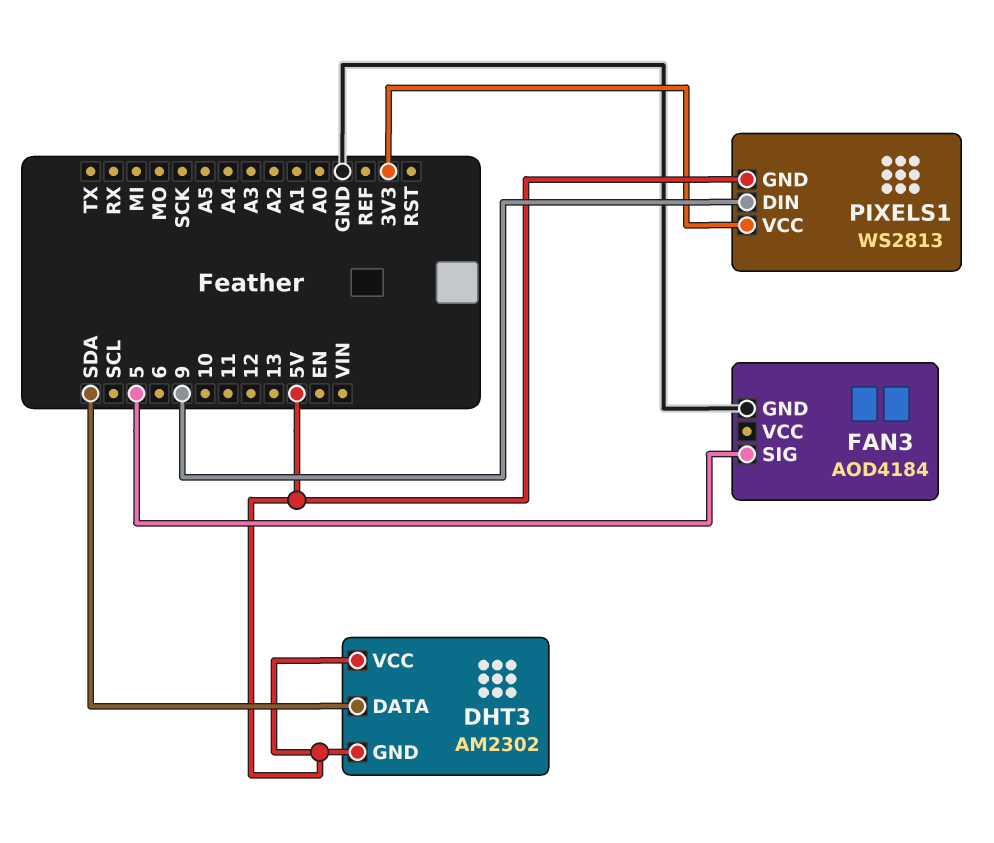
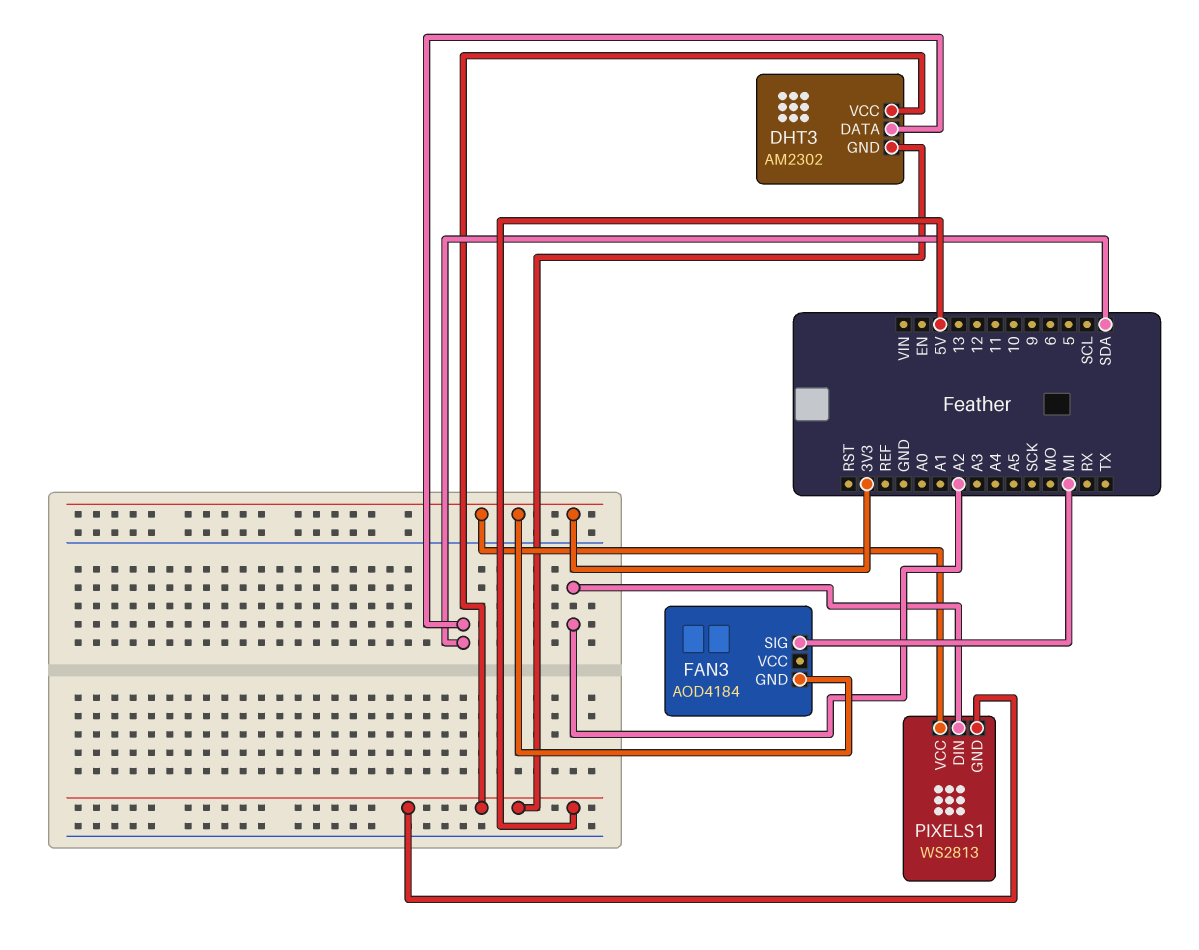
FAN3 pin GND: GND -> 3V3
FAN3 pin SIG: 5 -> MI
PIXELS1 pin DIN: 9 -> A2

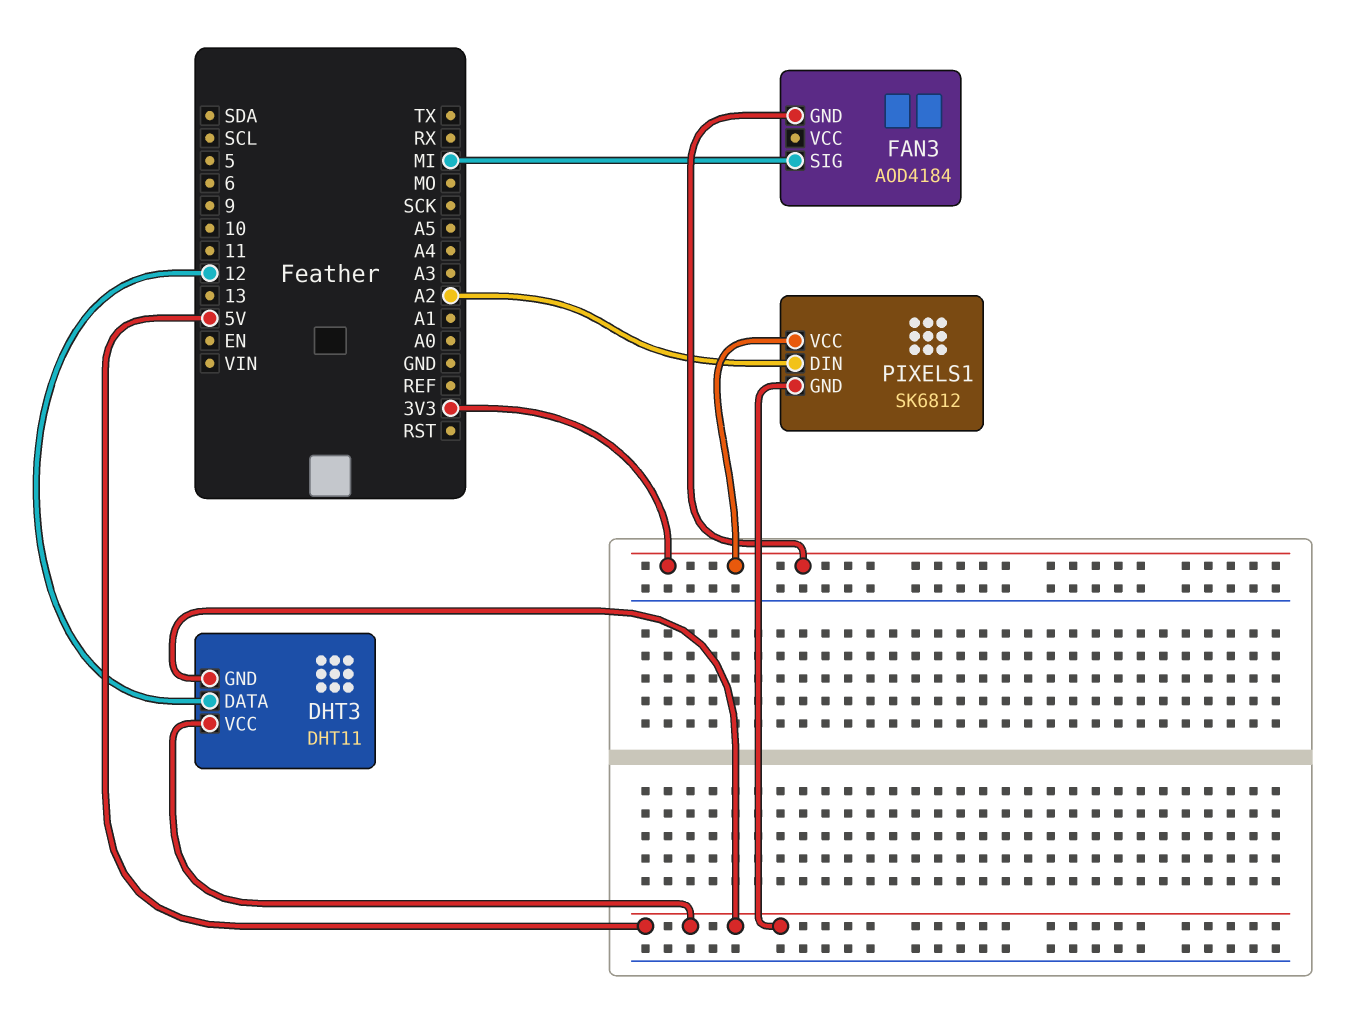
DHT3: AM2302 -> DHT11
DHT3 pin DATA: SDA -> 12
PIXELS1: WS2813 -> SK6812

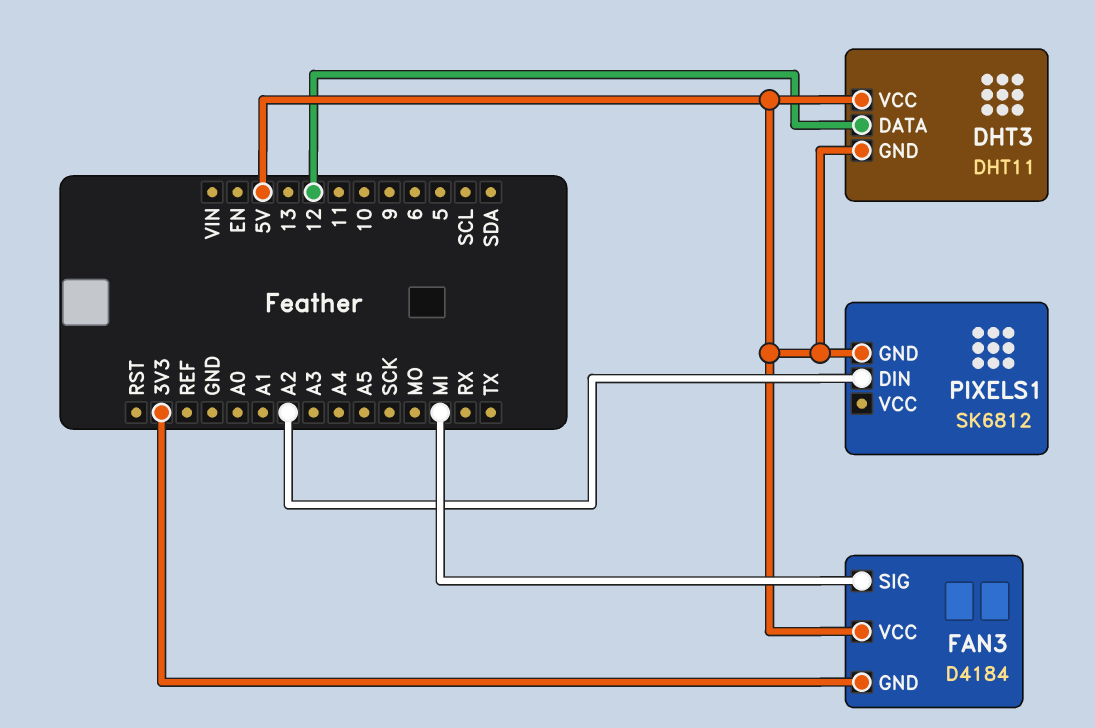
FAN3: AOD4184 -> D4184
FAN3 pin VCC: none -> 5V
PIXELS1 pin VCC: 3V3 -> none

